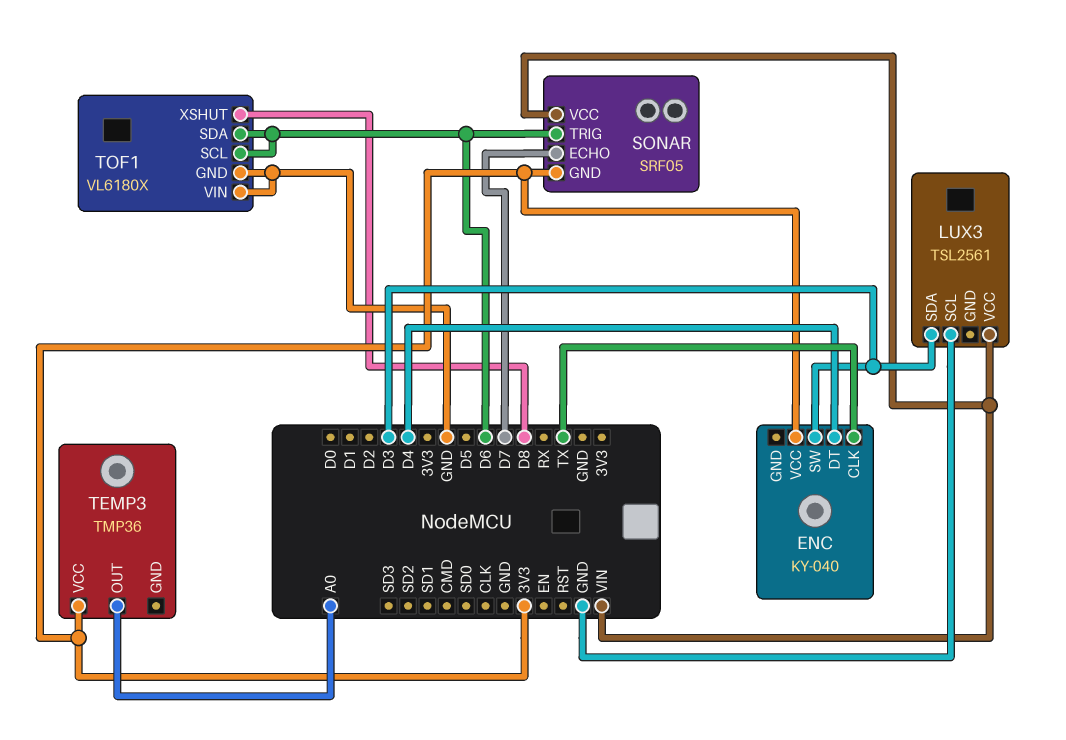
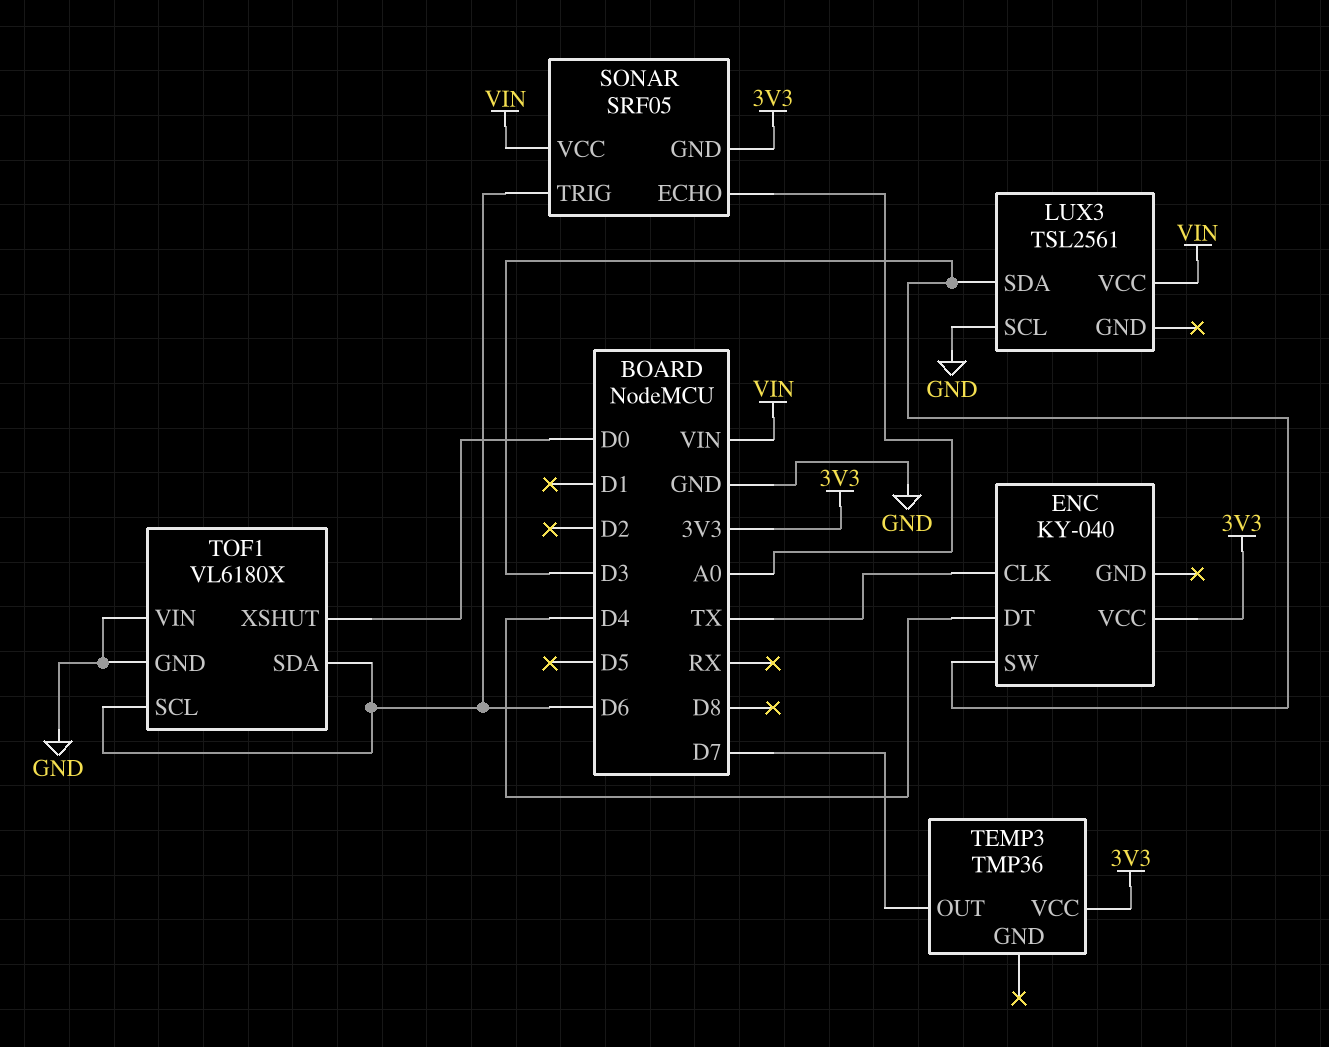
SONAR pin ECHO: D7 -> A0
TEMP3 pin OUT: A0 -> D7
TOF1 pin XSHUT: D8 -> D0

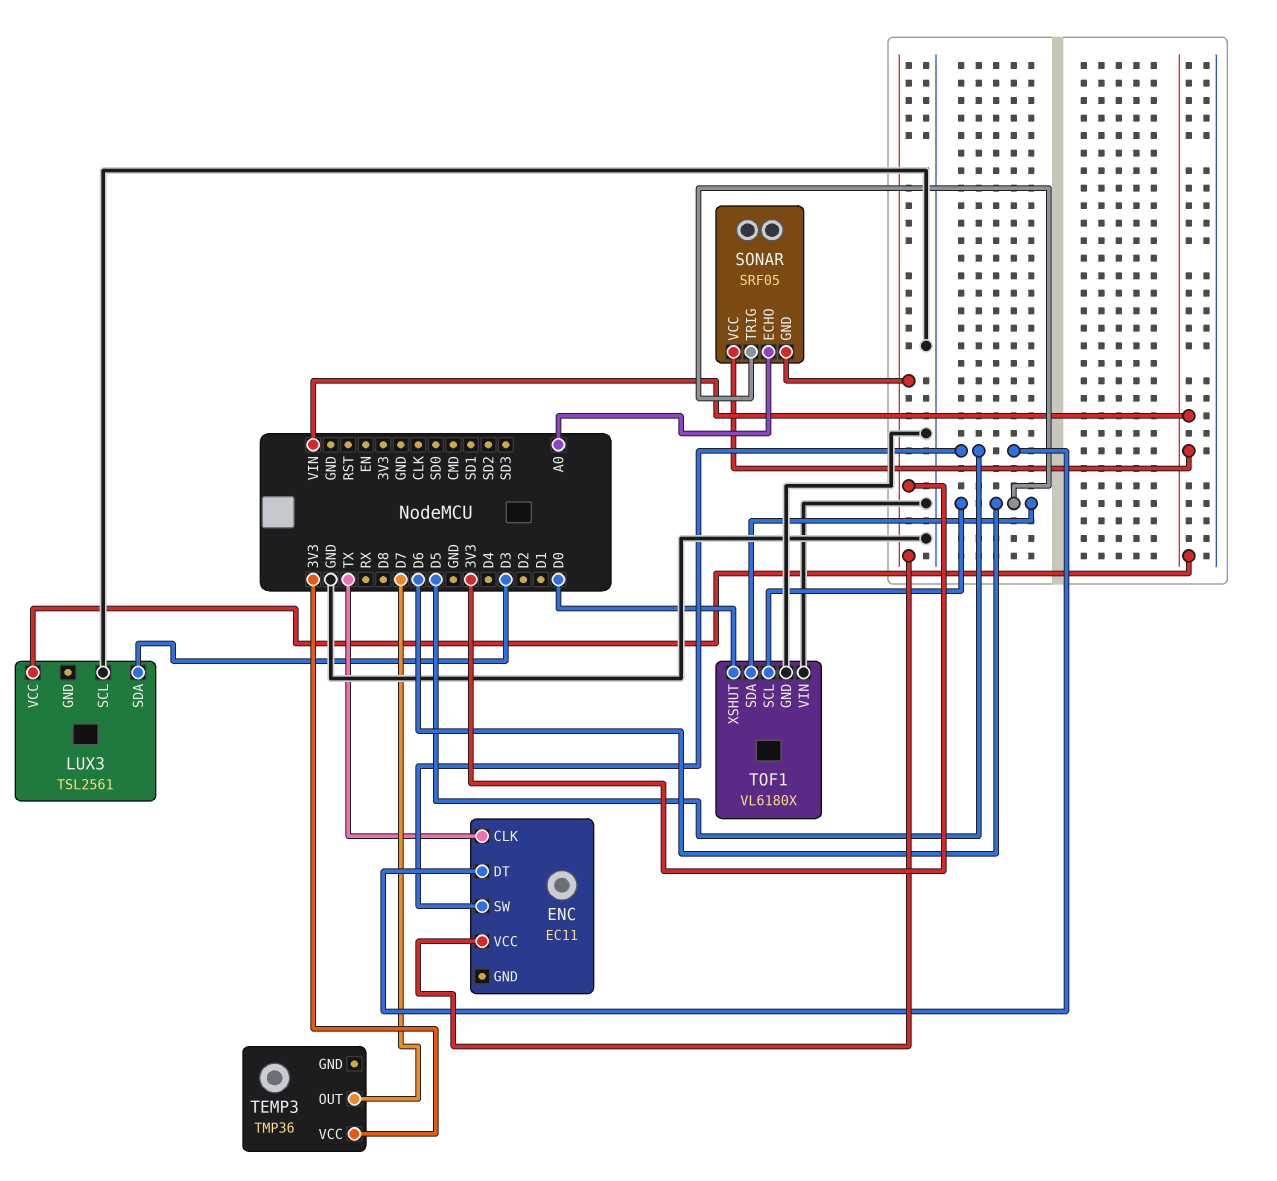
ENC: KY-040 -> EC11
ENC pin DT: D4 -> D5
ENC pin SW: D3 -> D5

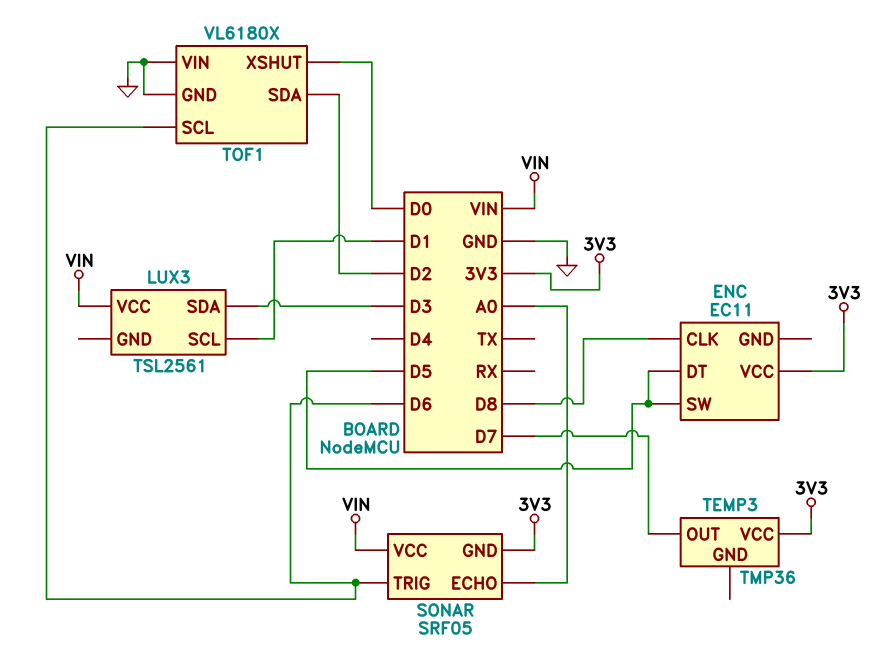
ENC pin CLK: TX -> D8
LUX3 pin SCL: GND -> D1
TOF1 pin SDA: D6 -> D2

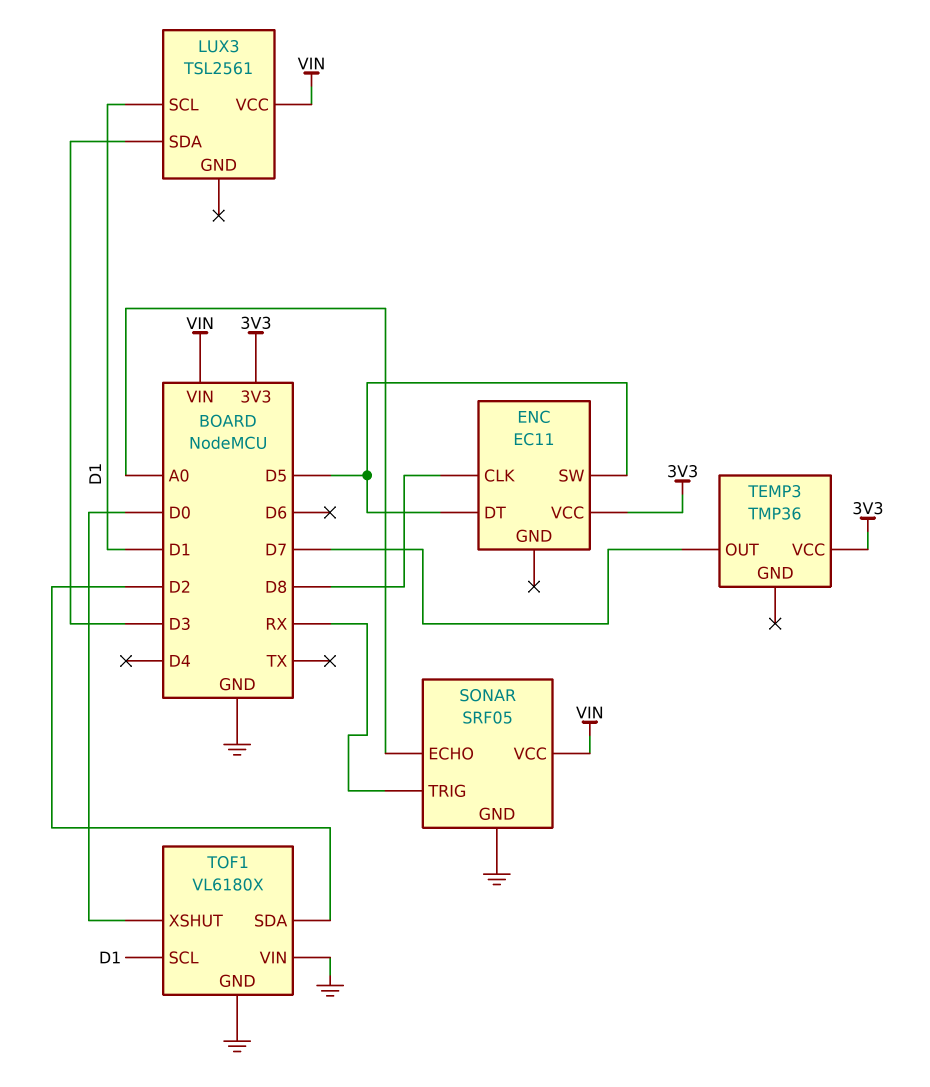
SONAR pin GND: 3V3 -> GND
SONAR pin TRIG: D6 -> RX
TOF1 pin SCL: D6 -> D1

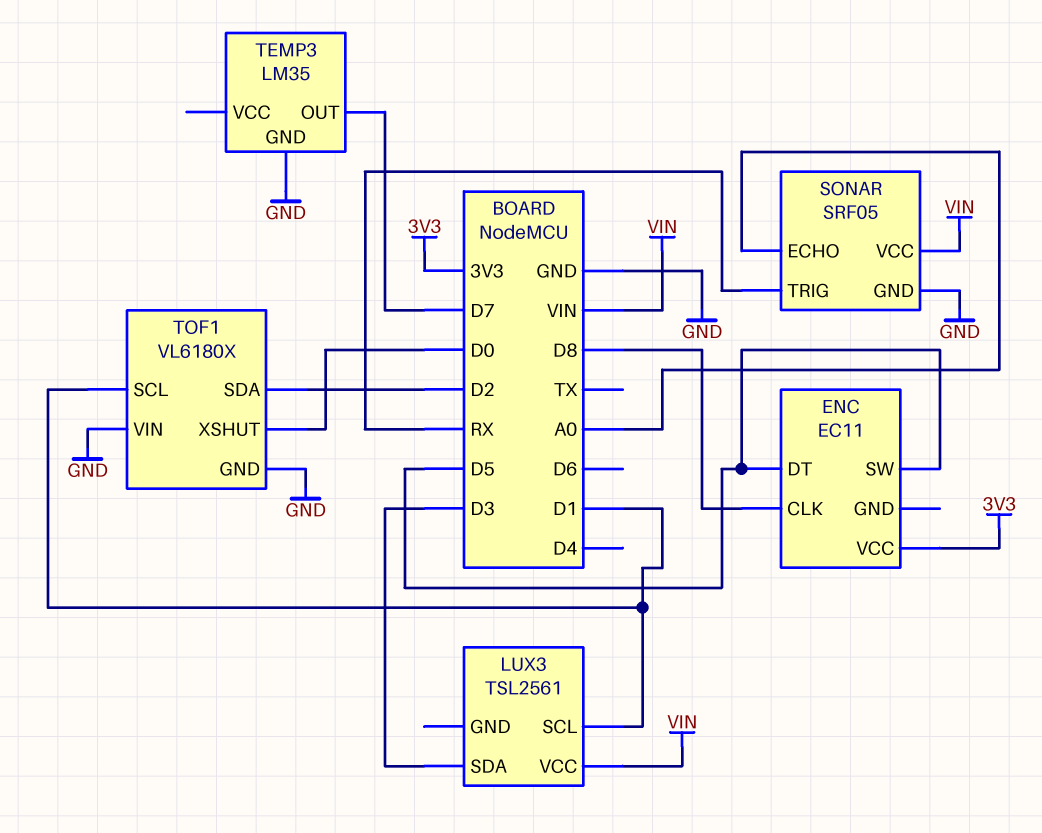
TEMP3: TMP36 -> LM35
TEMP3 pin GND: none -> GND
TEMP3 pin VCC: 3V3 -> none

